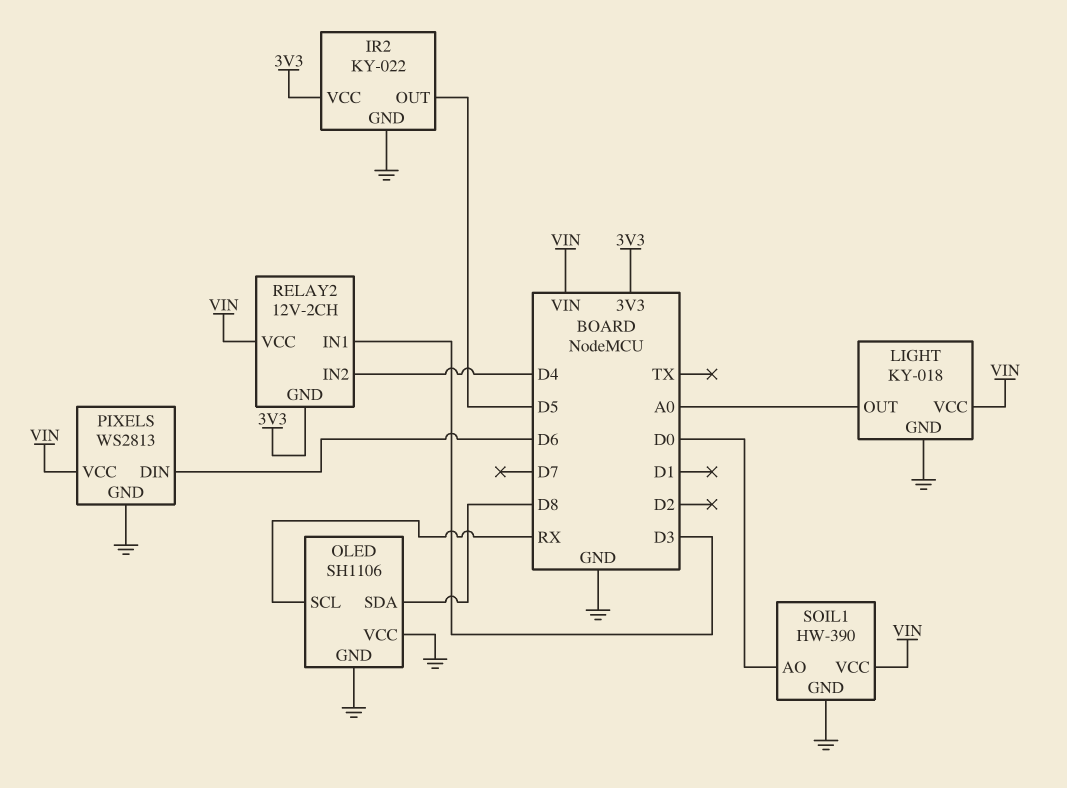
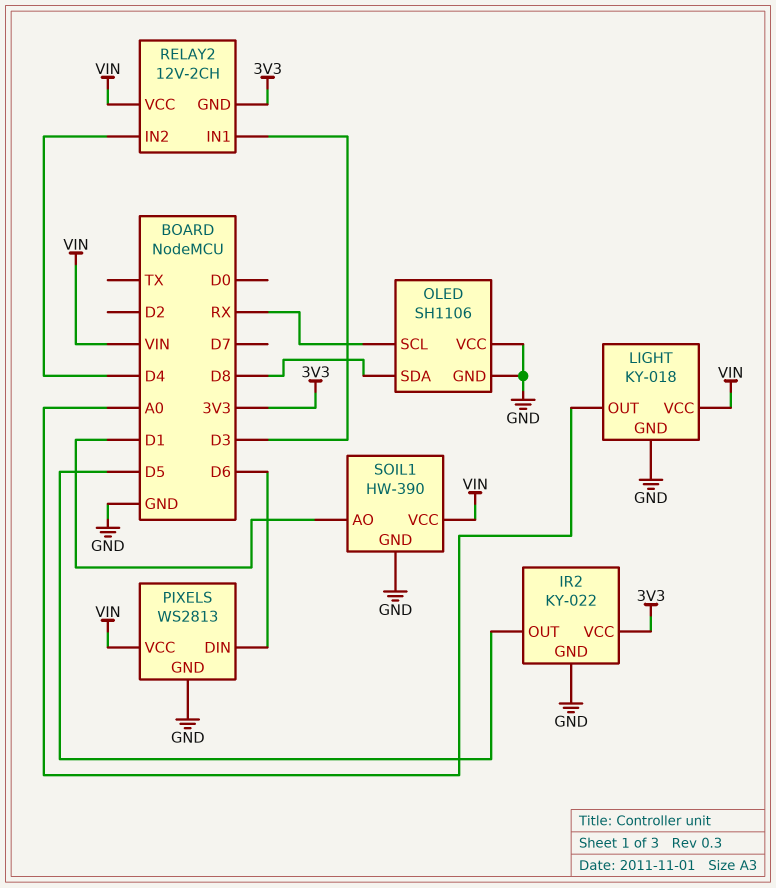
SOIL1 pin AO: D0 -> D1

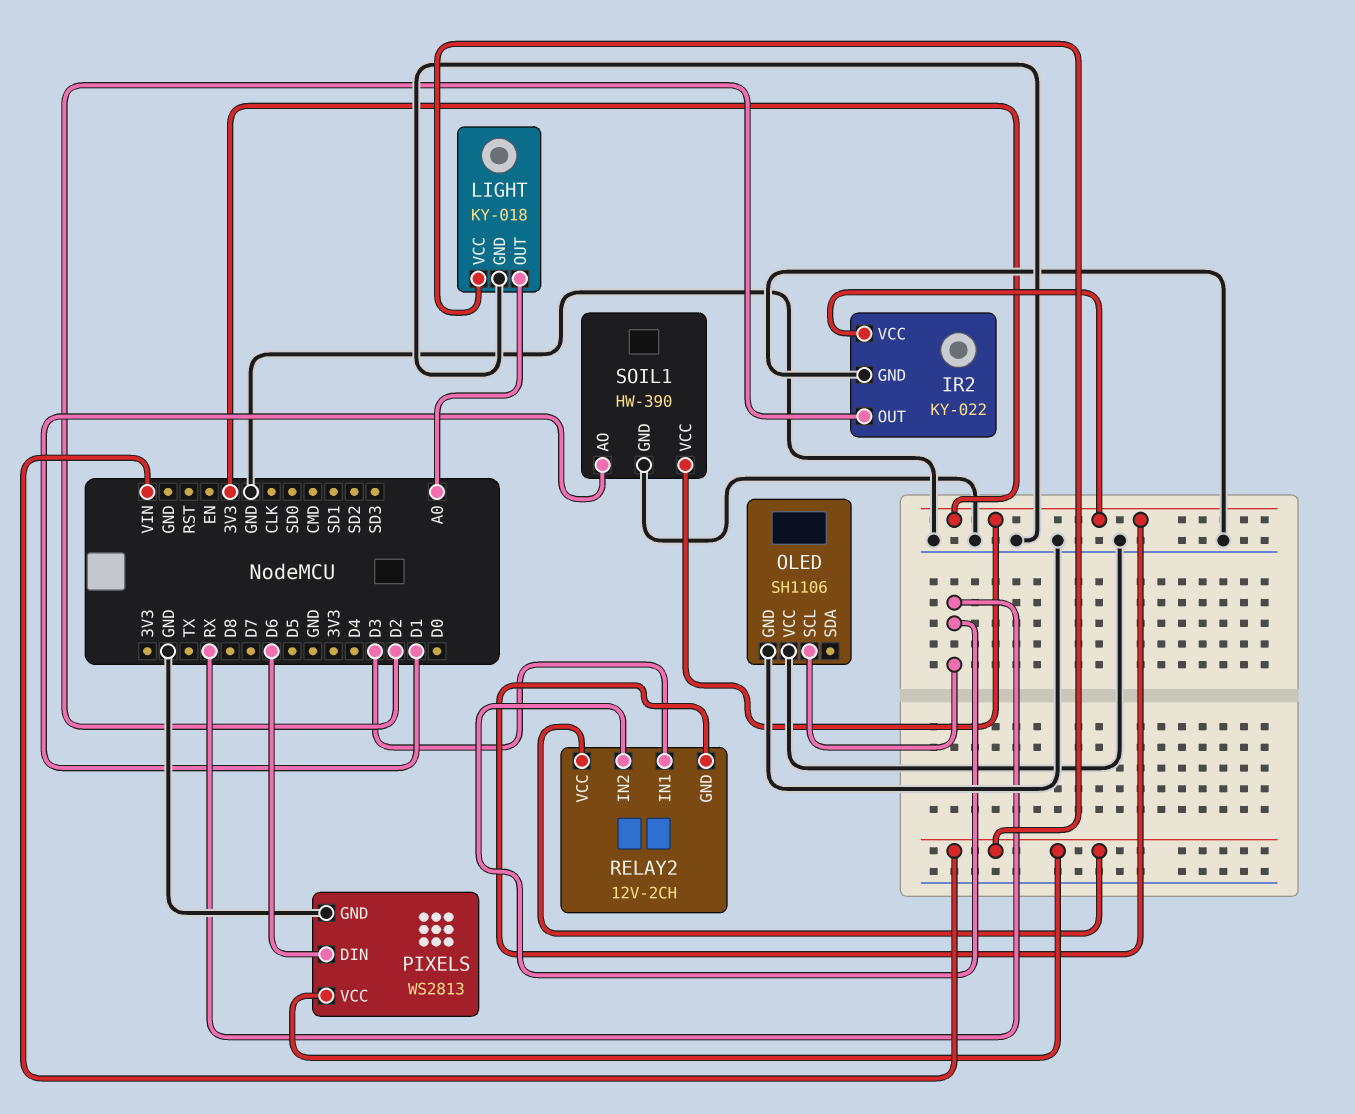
IR2 pin OUT: D5 -> D2
OLED pin SDA: D8 -> none
RELAY2 pin IN2: D4 -> RX
SOIL1 pin VCC: VIN -> 3V3

